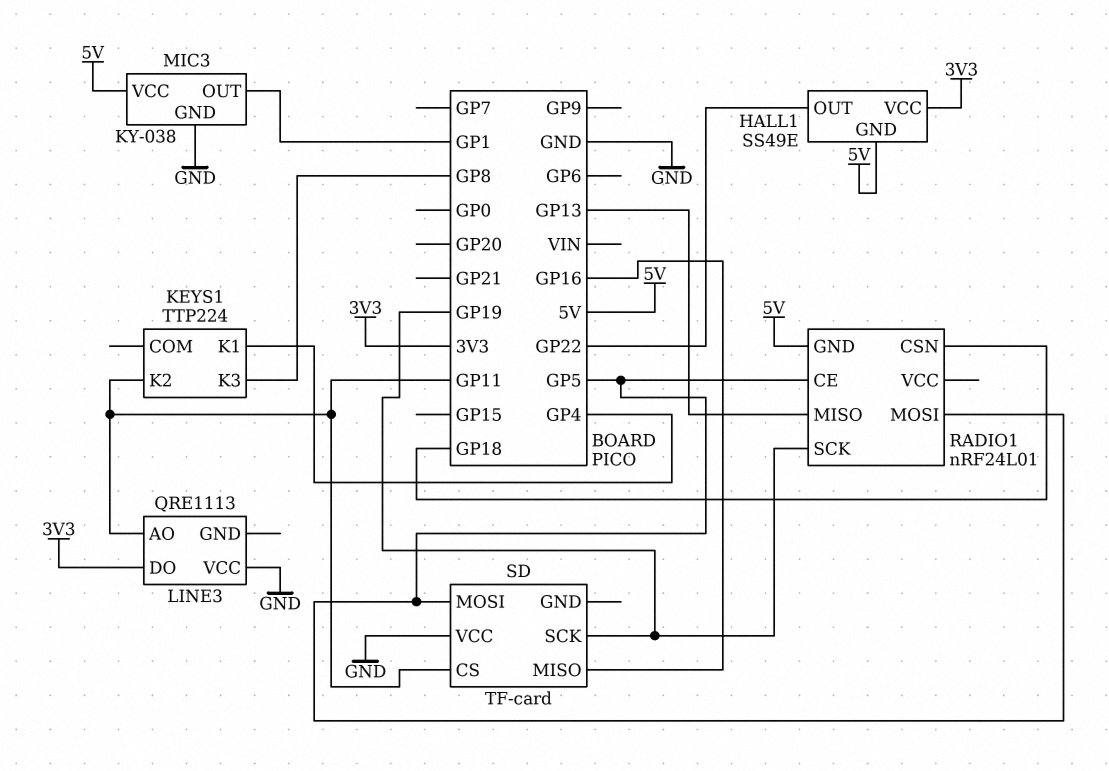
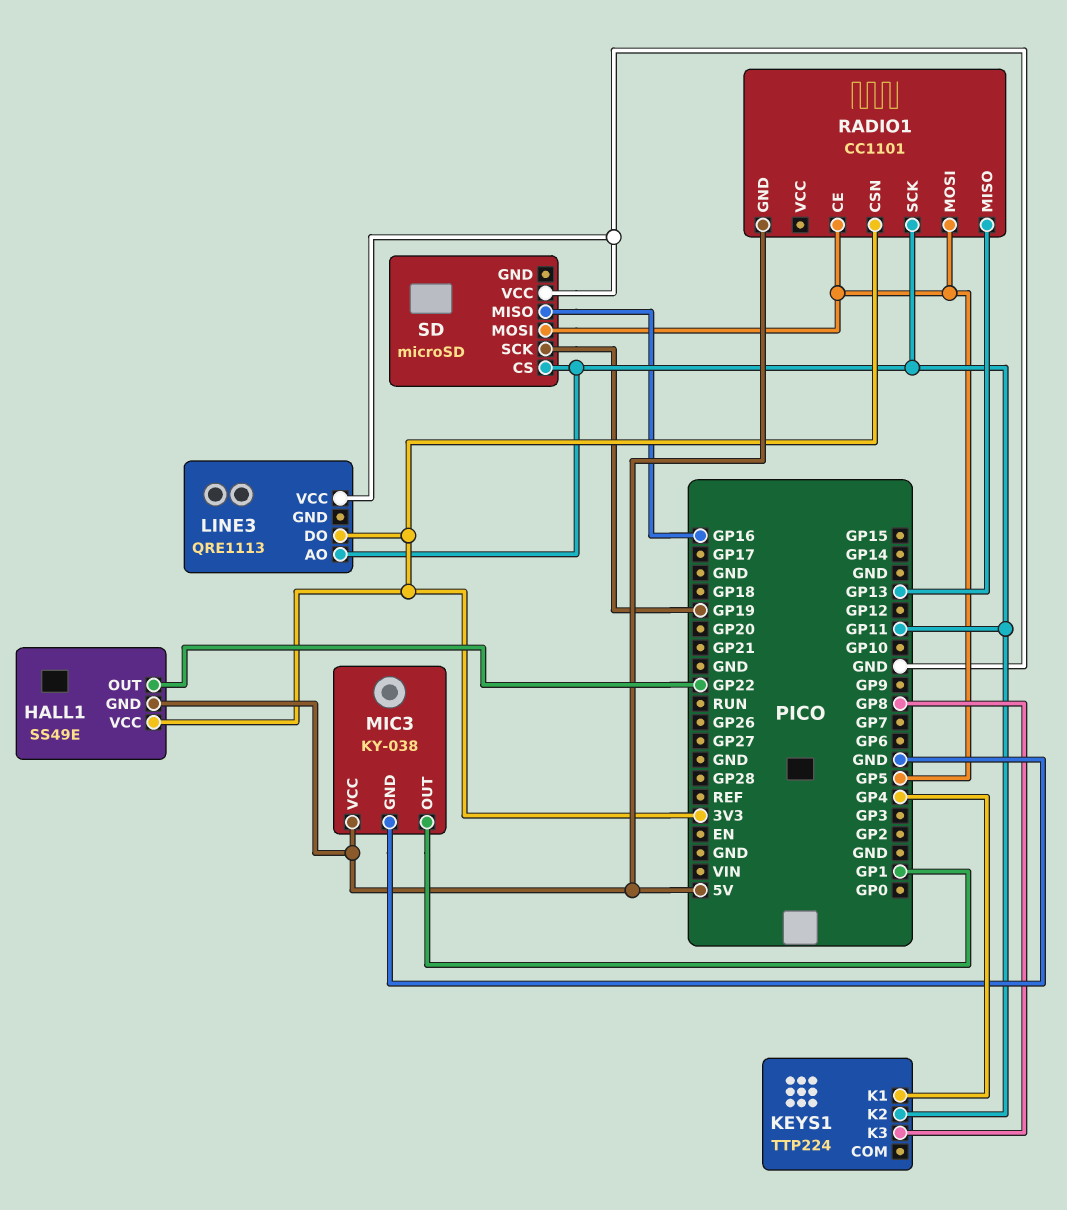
RADIO1: nRF24L01 -> CC1101
RADIO1 pin CSN: GP18 -> 3V3
RADIO1 pin SCK: GP19 -> GP11
SD: TF-card -> microSD

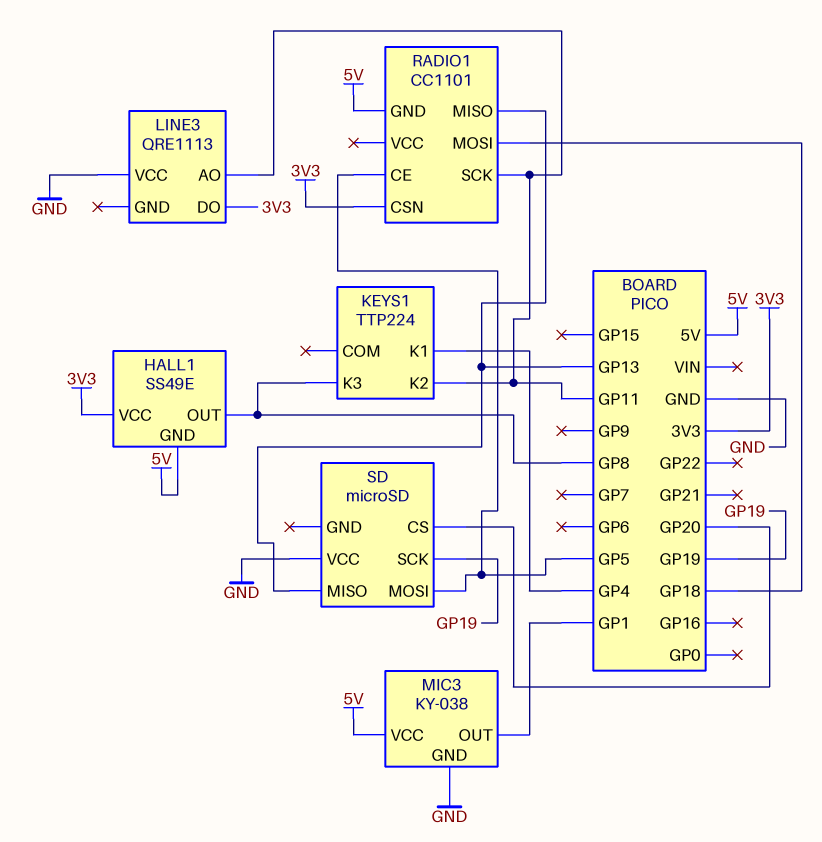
HALL1 pin OUT: GP22 -> GP8
RADIO1 pin MOSI: GP5 -> GP18
SD pin CS: GP11 -> GP20
SD pin MISO: GP16 -> GP13

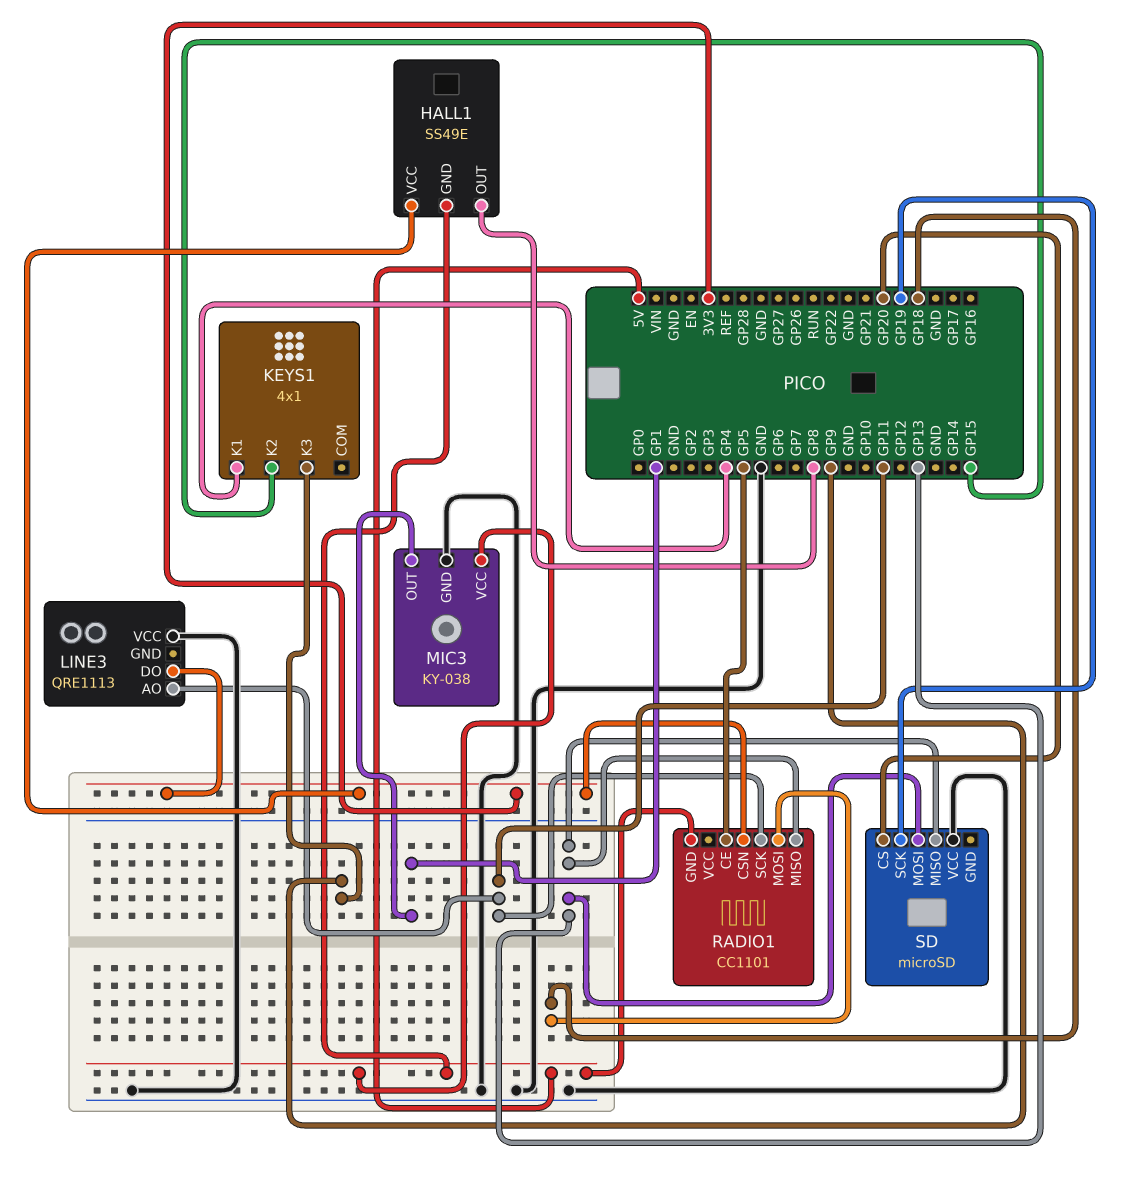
KEYS1: TTP224 -> 4x1
KEYS1 pin K2: GP11 -> GP15
KEYS1 pin K3: GP8 -> GP9
SD pin MOSI: GP5 -> GP13

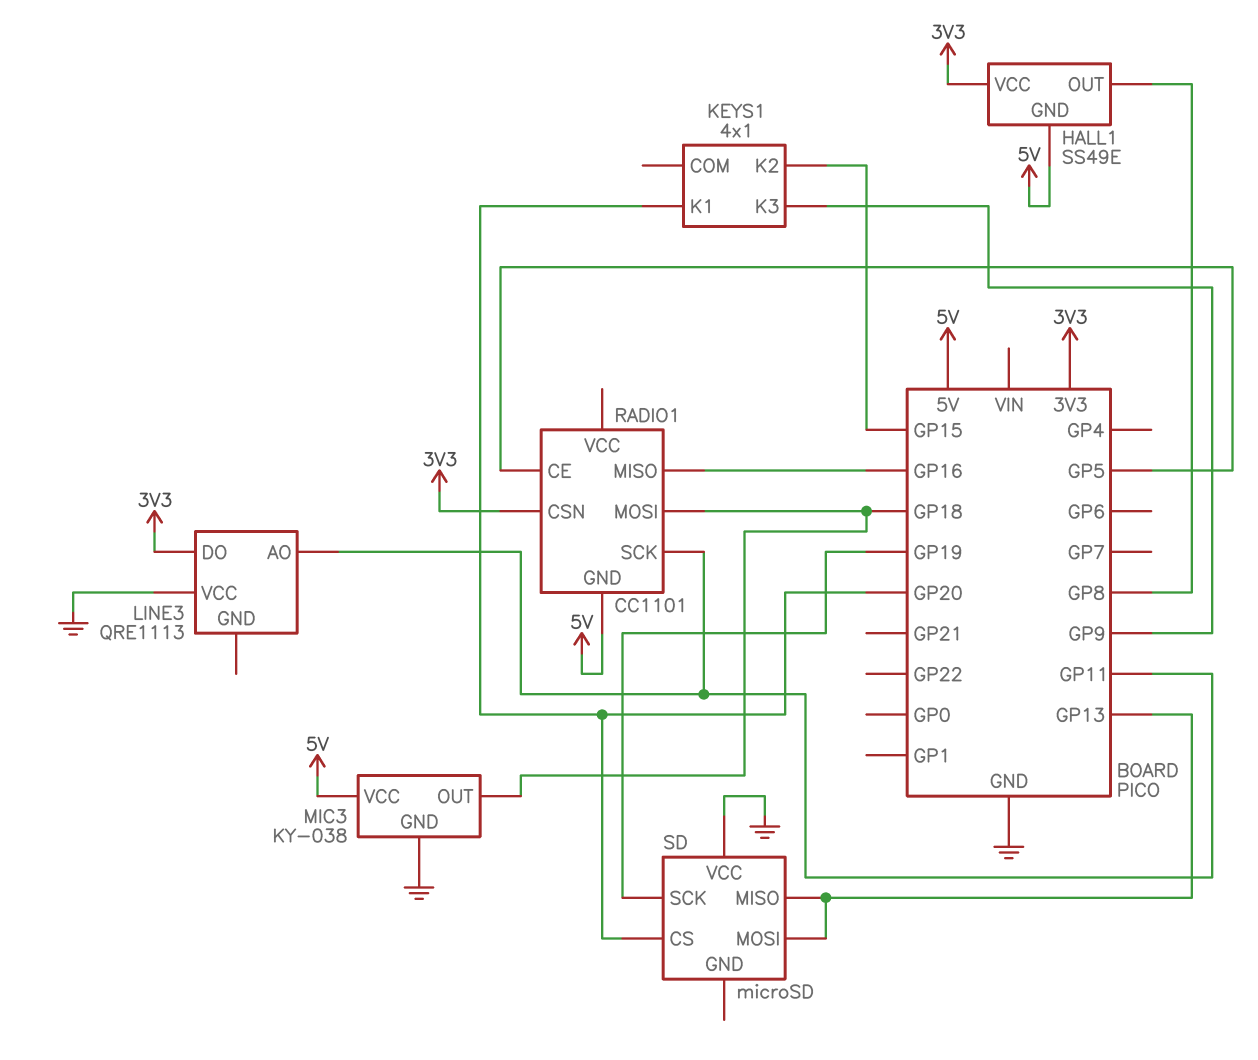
KEYS1 pin K1: GP4 -> GP20
MIC3 pin OUT: GP1 -> GP18
RADIO1 pin MISO: GP13 -> GP16

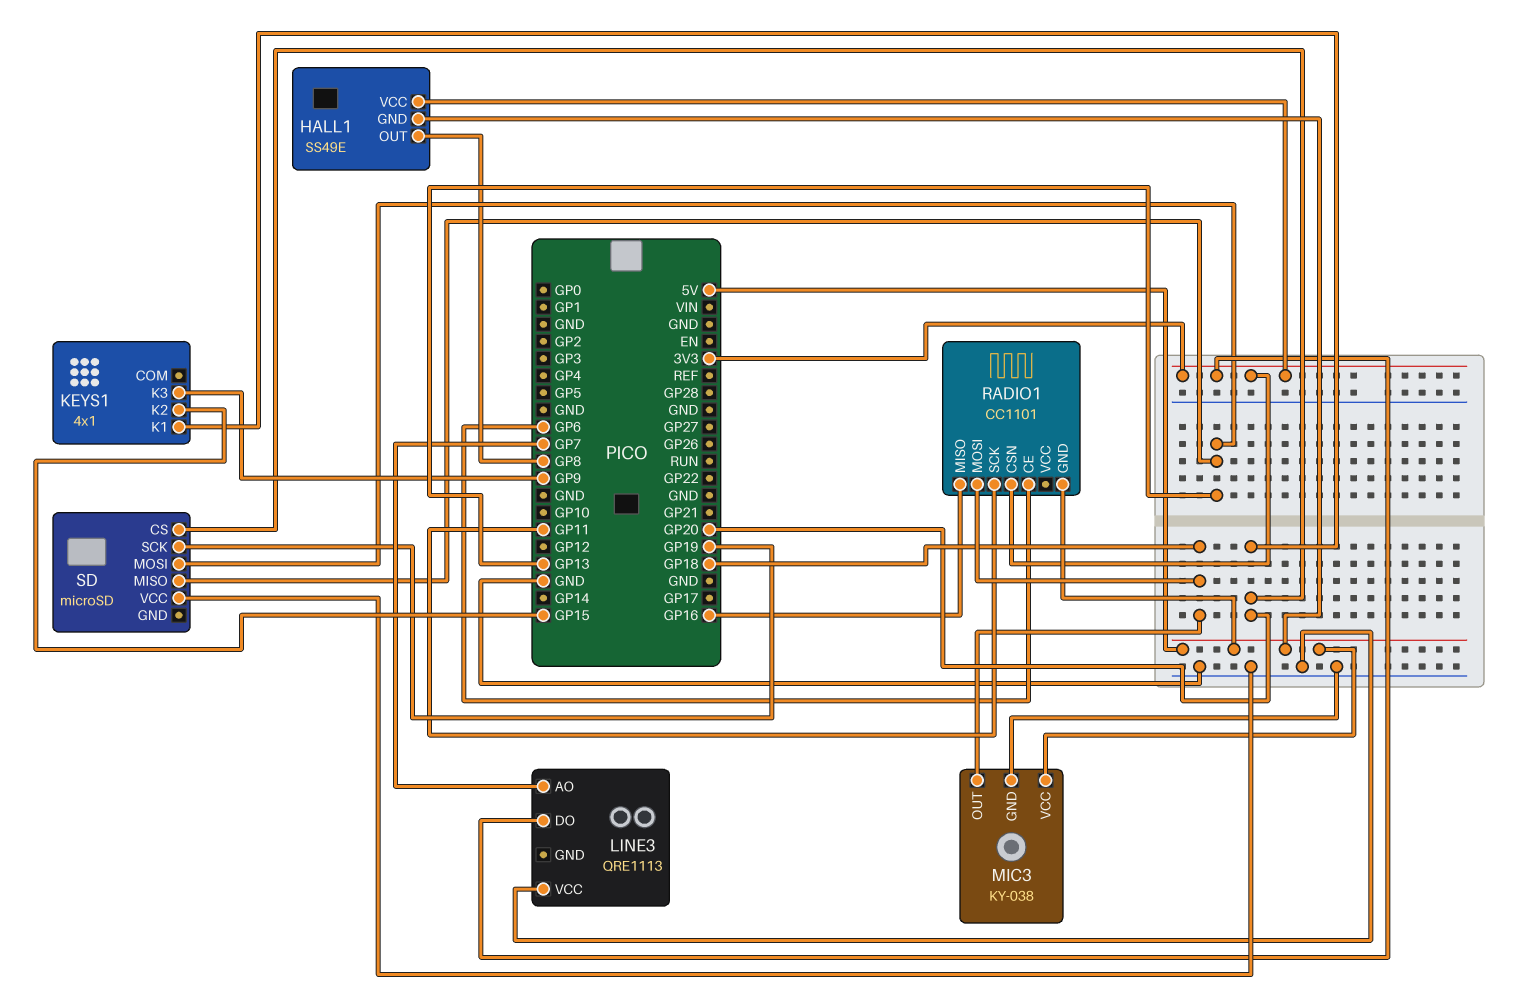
LINE3 pin AO: GP11 -> GP7
RADIO1 pin CE: GP5 -> GP6

